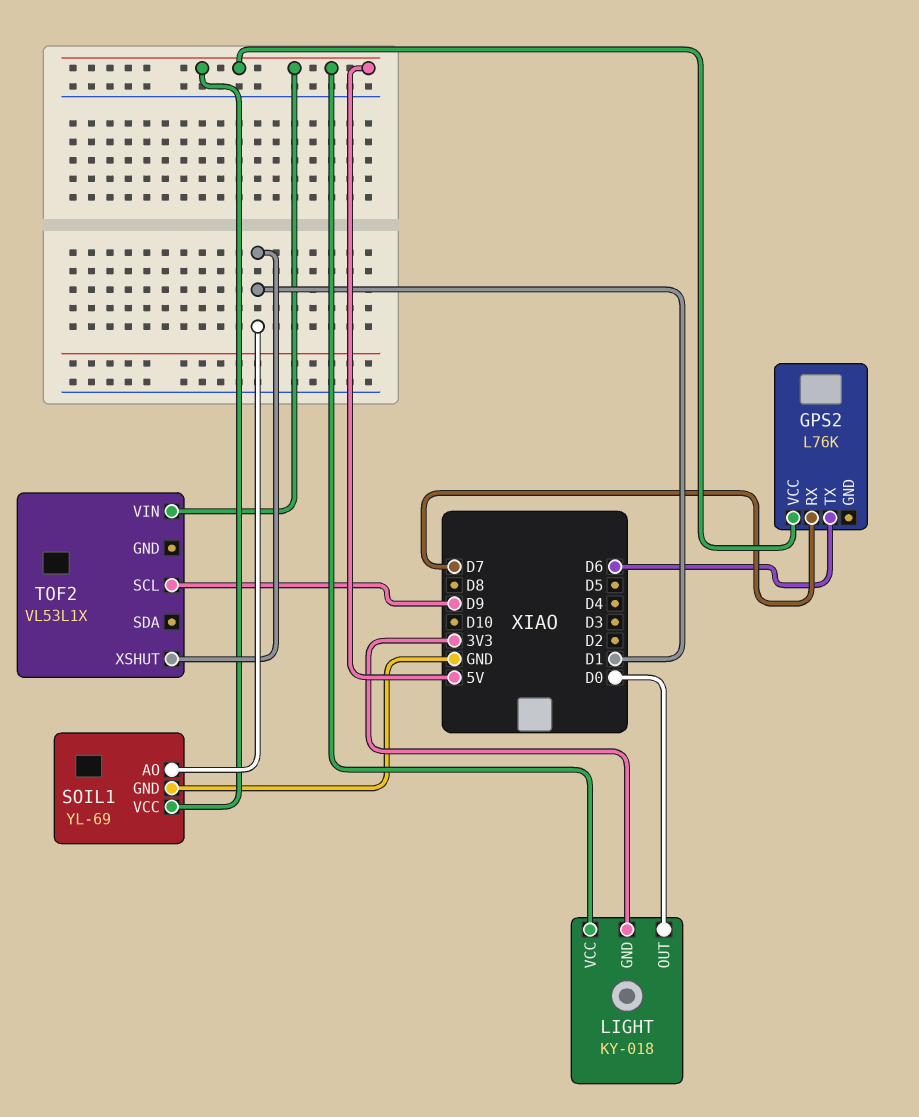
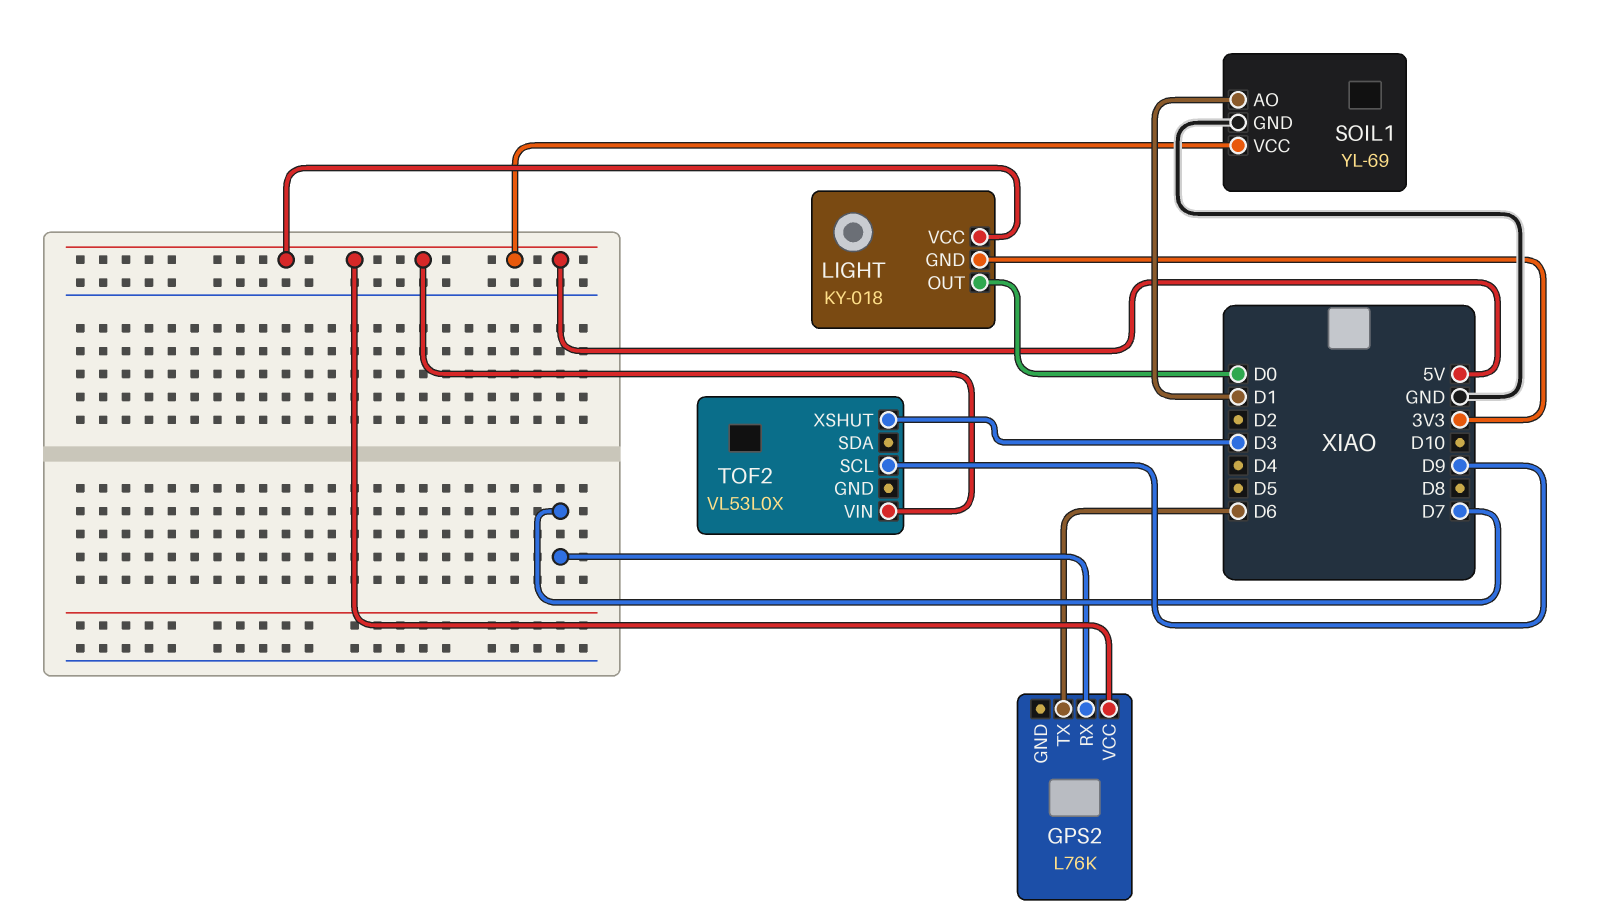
TOF2: VL53L1X -> VL53L0X
TOF2 pin XSHUT: D1 -> D3

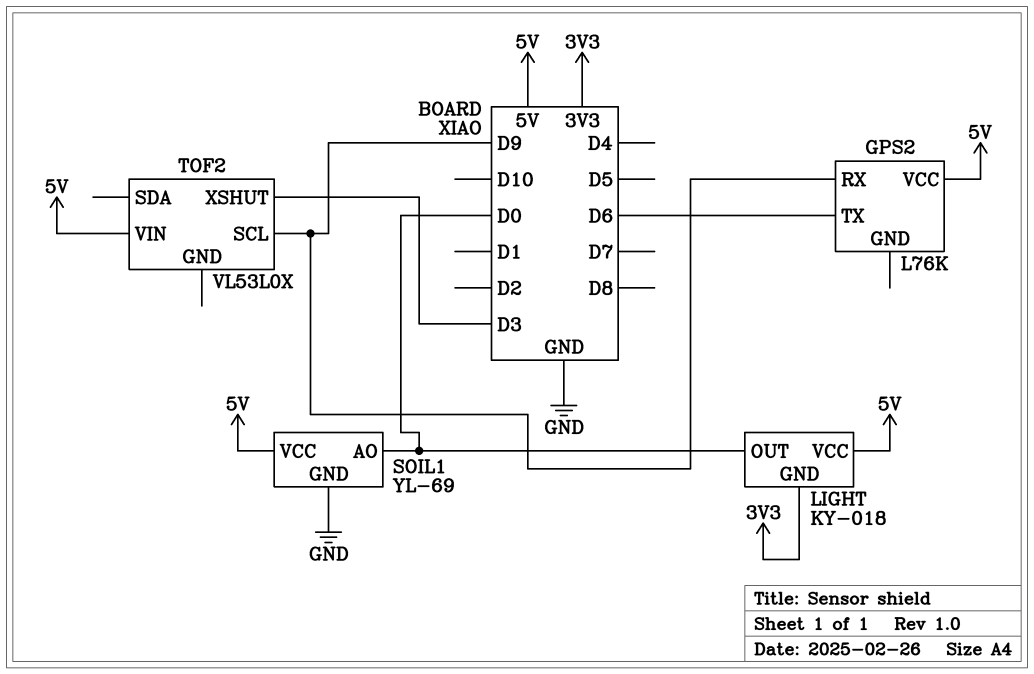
GPS2 pin RX: D7 -> D9
SOIL1 pin AO: D1 -> D0

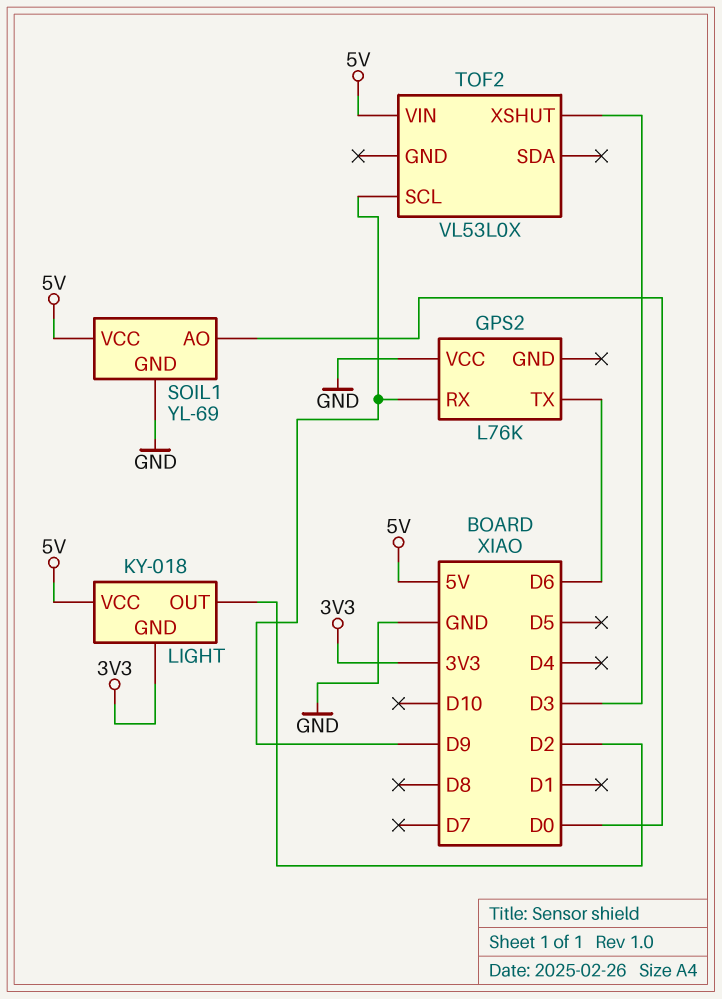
GPS2 pin VCC: 5V -> GND
LIGHT pin OUT: D0 -> D2

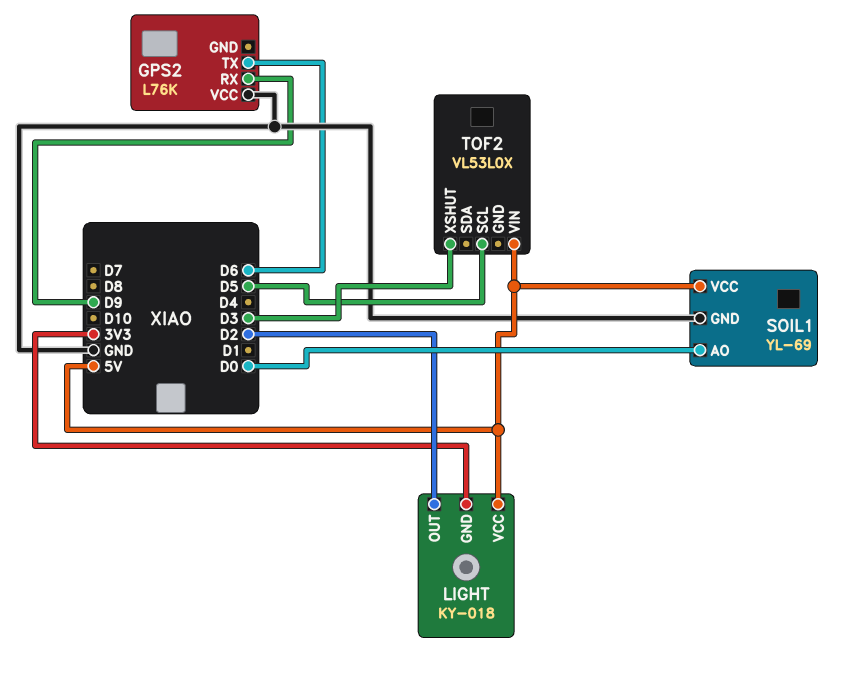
TOF2 pin SCL: D9 -> D5

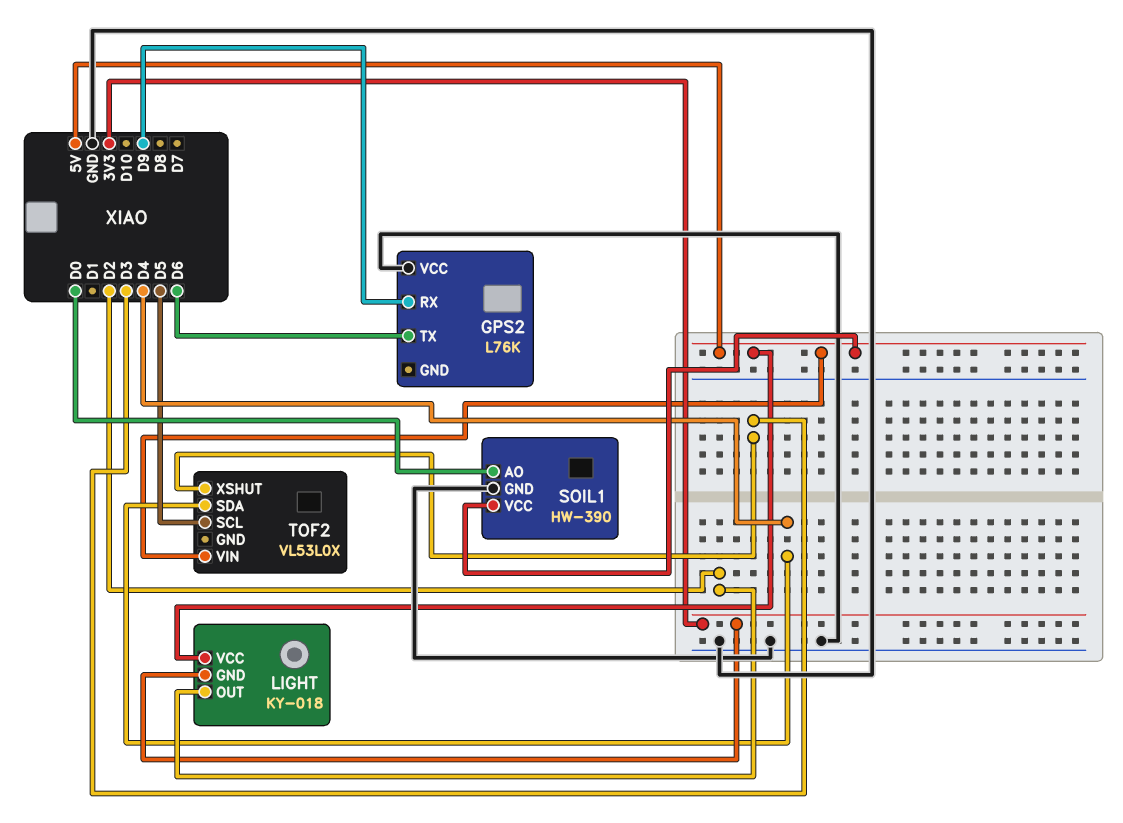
SOIL1: YL-69 -> HW-390
TOF2 pin SDA: none -> D4

